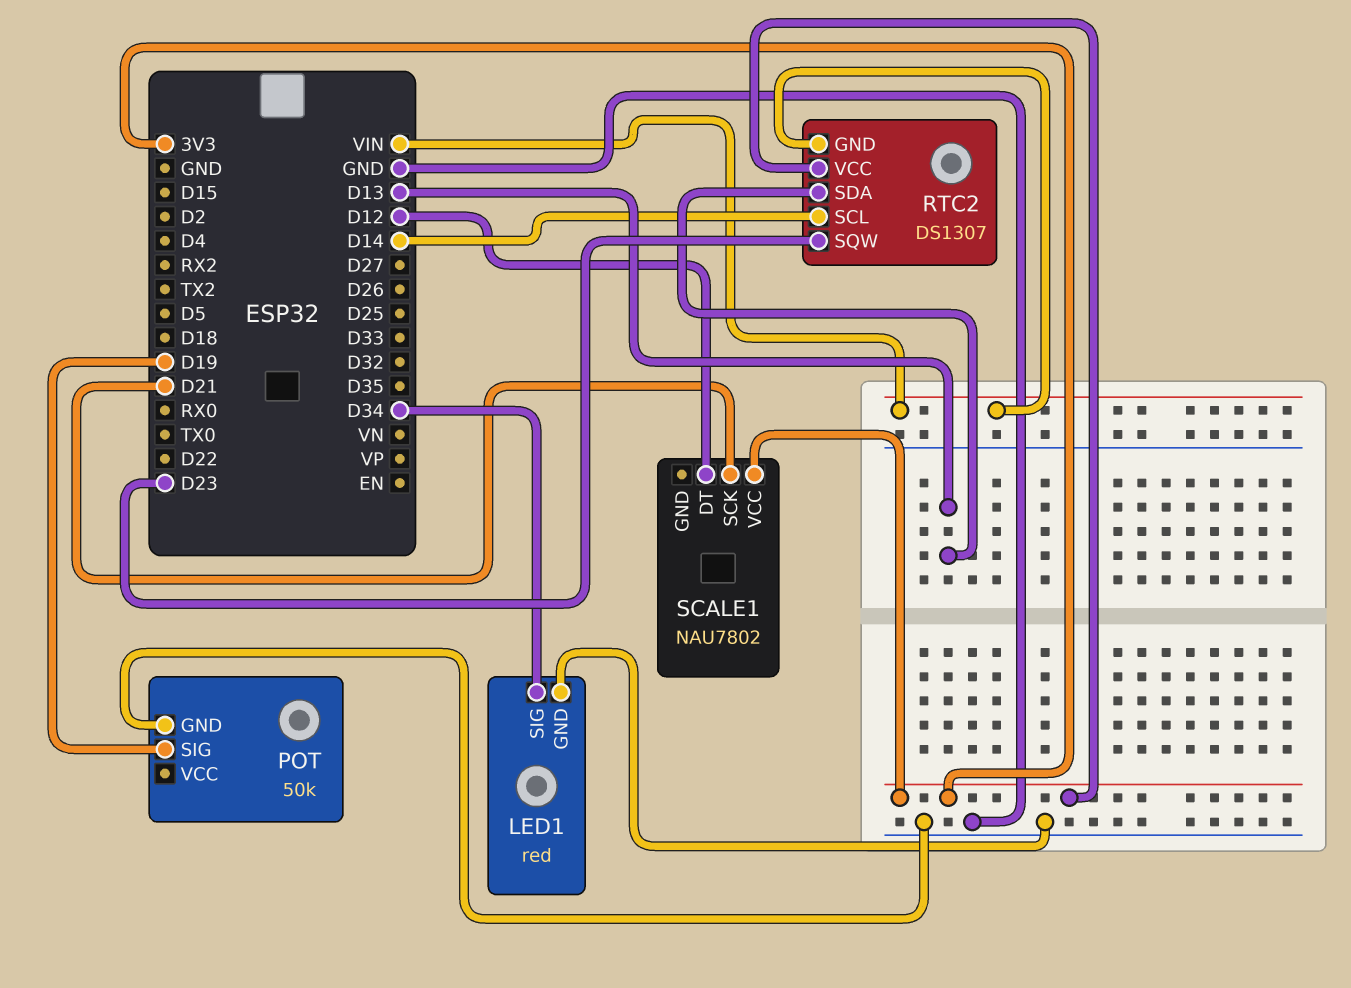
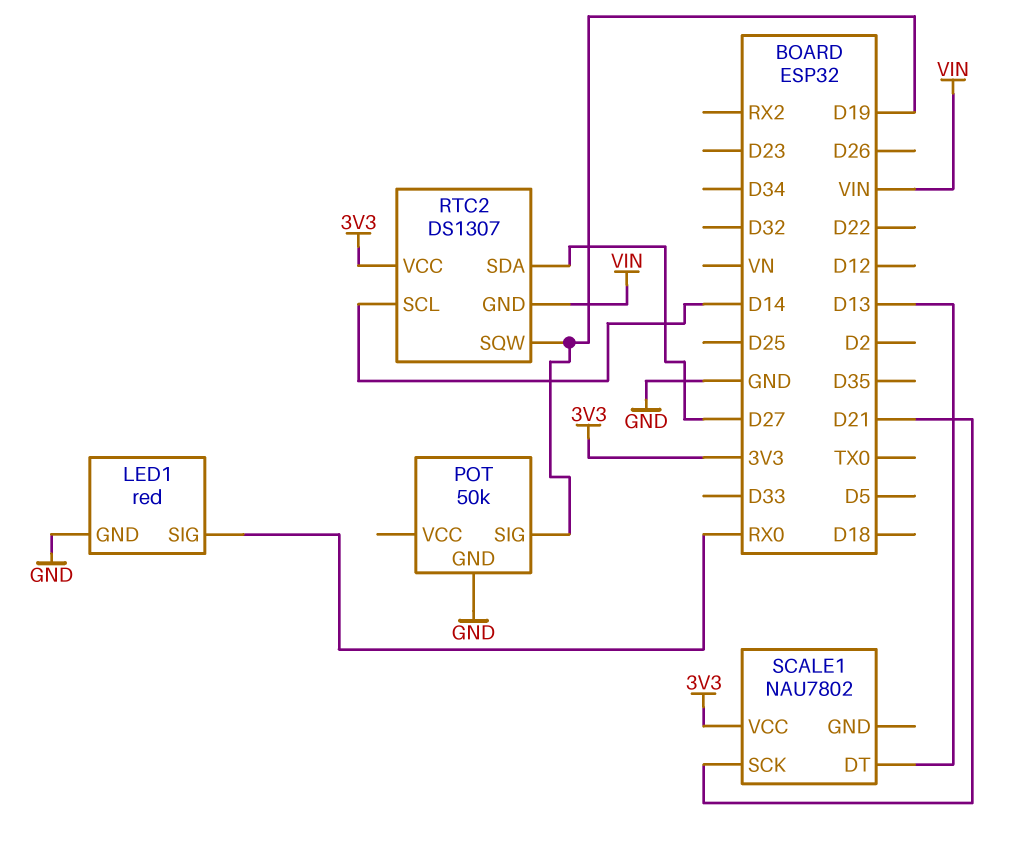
LED1 pin SIG: D34 -> RX0
RTC2 pin SDA: D13 -> D27
RTC2 pin SQW: D23 -> D19
SCALE1 pin DT: D12 -> D13

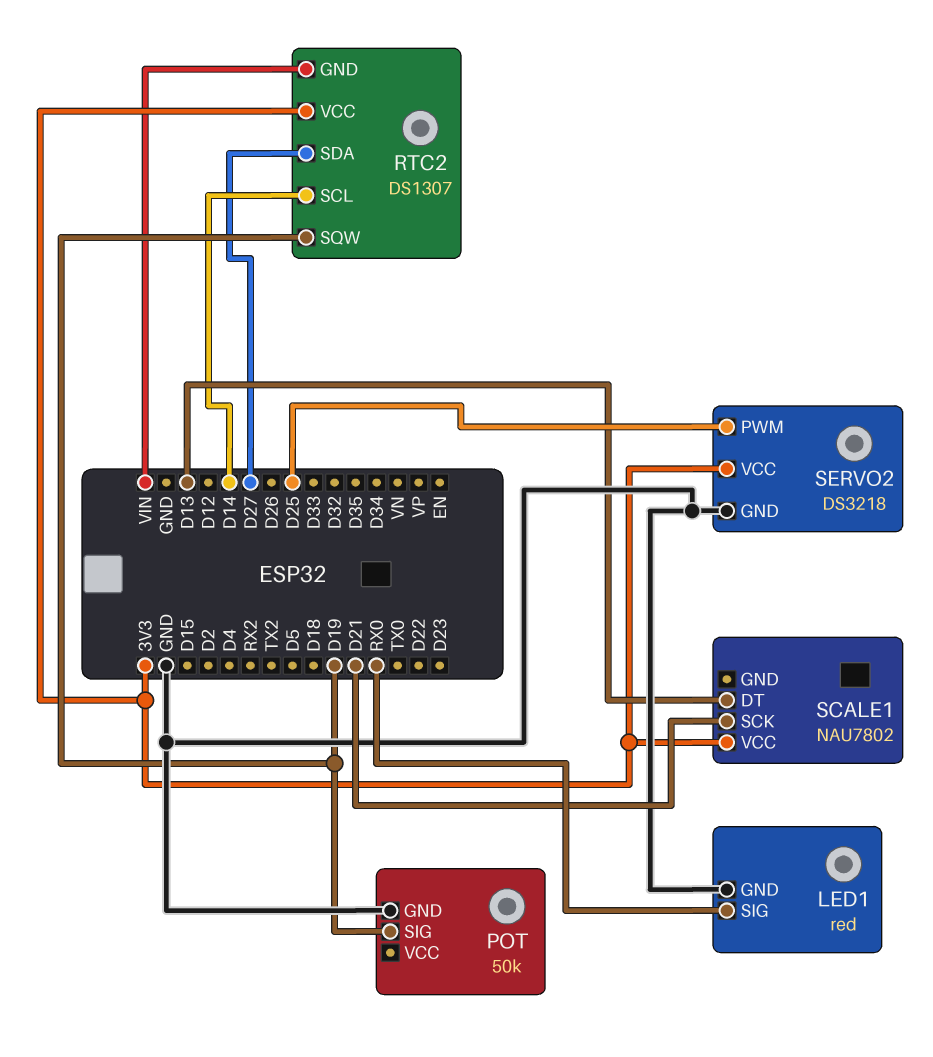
SERVO2: none -> DS3218
SERVO2 pin GND: none -> GND
SERVO2 pin PWM: none -> D25
SERVO2 pin VCC: none -> 3V3

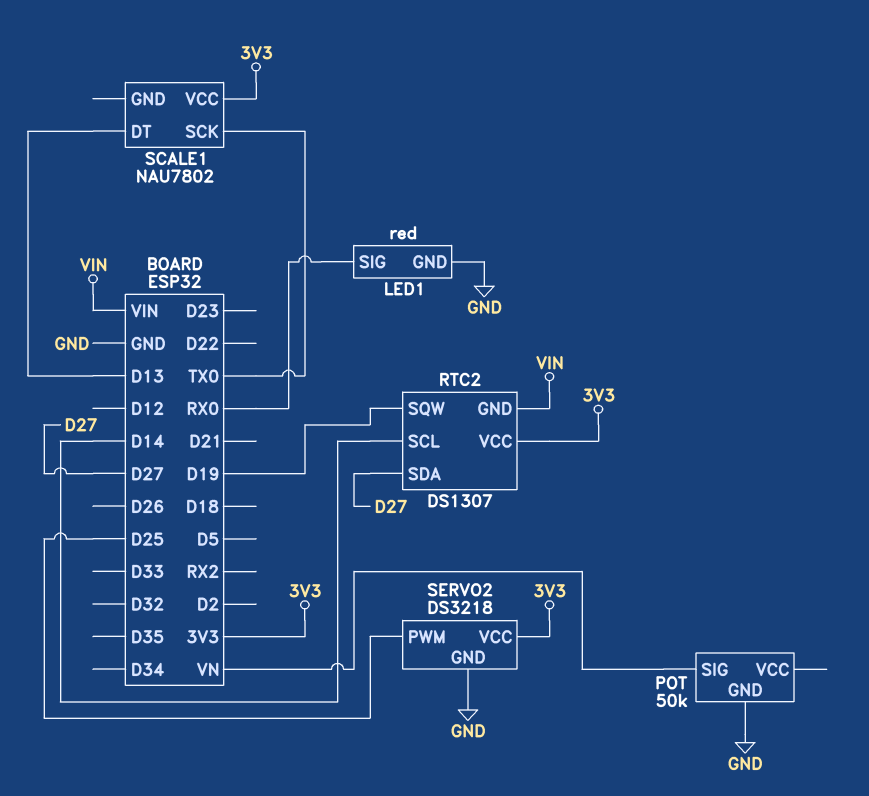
POT pin SIG: D19 -> VN
SCALE1 pin SCK: D21 -> TX0

